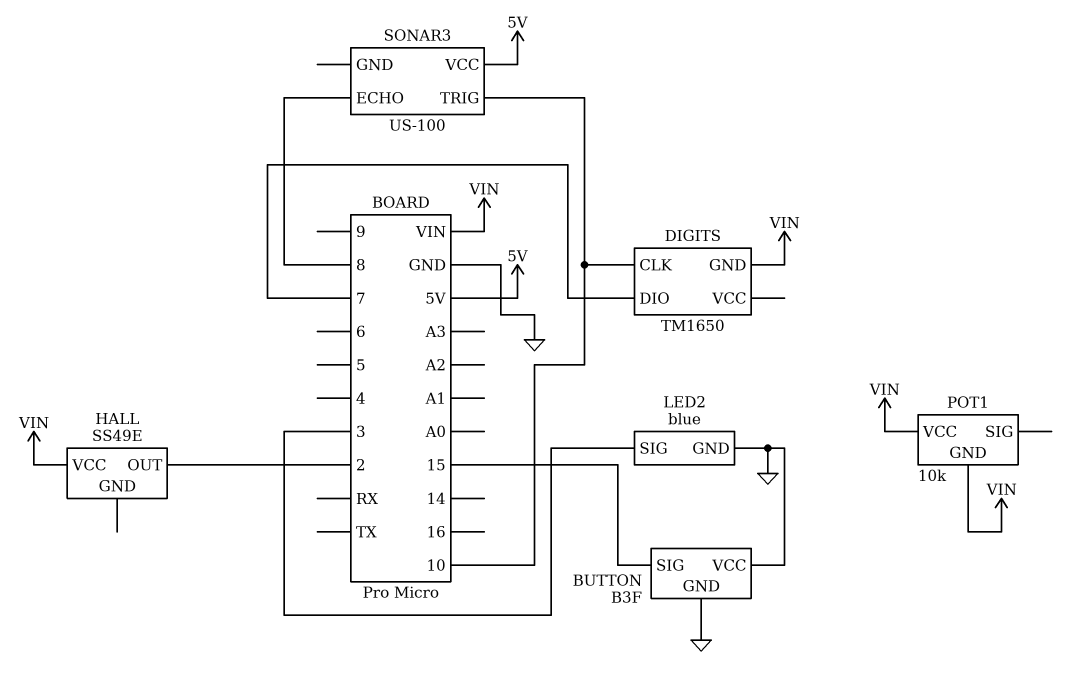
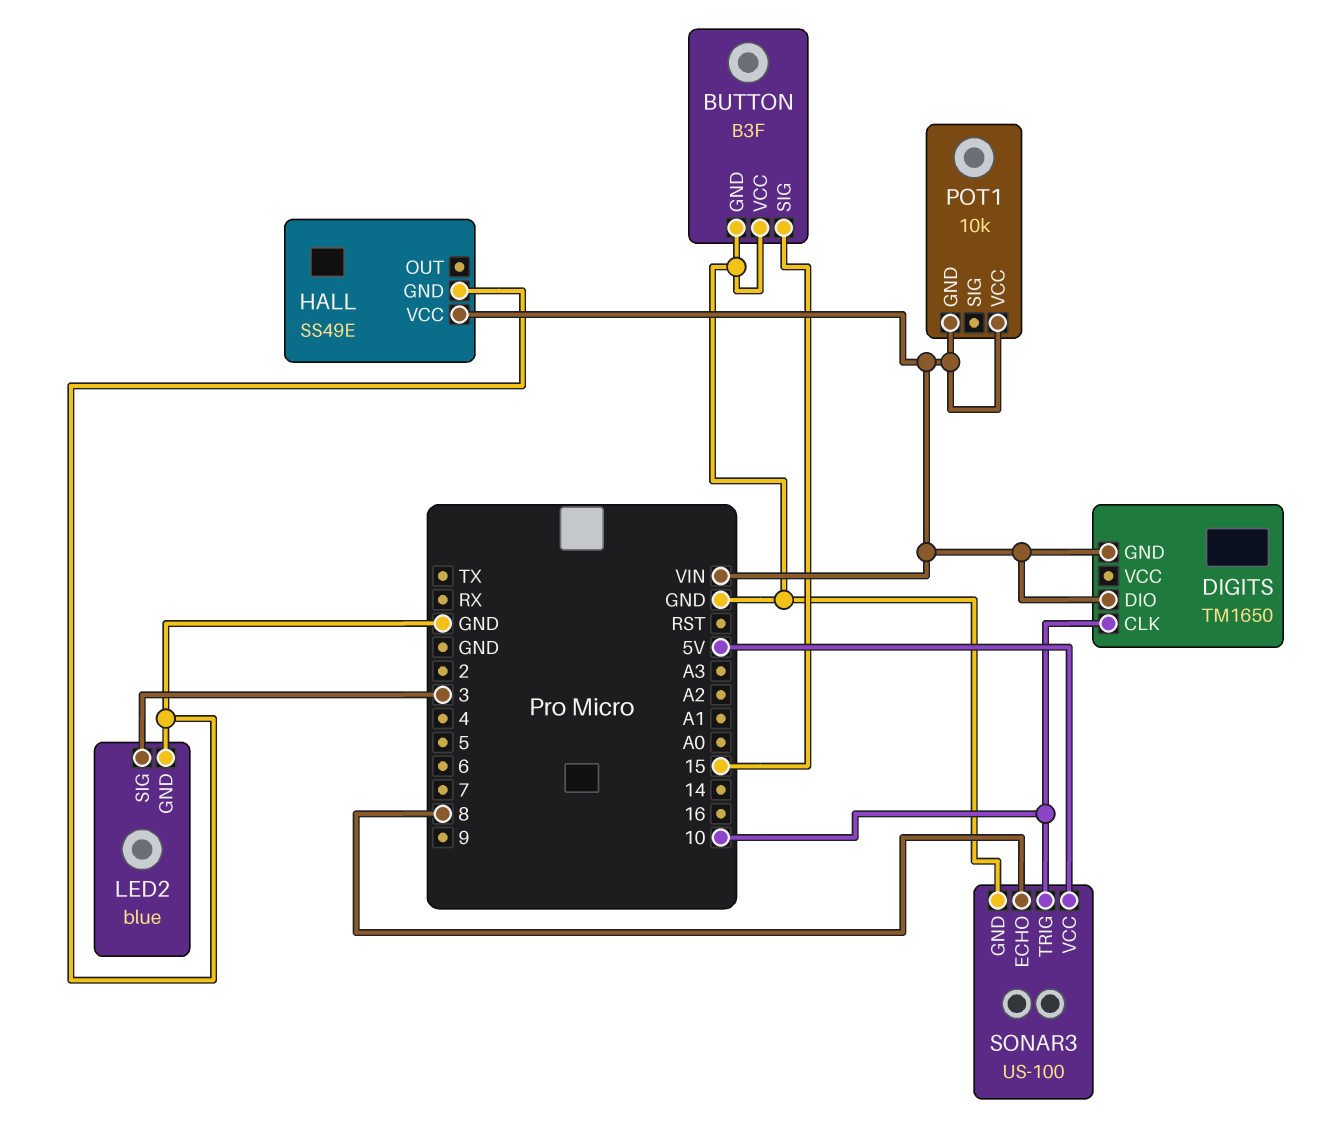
DIGITS pin DIO: 7 -> VIN
HALL pin GND: none -> GND
HALL pin OUT: 2 -> none
SONAR3 pin GND: none -> GND

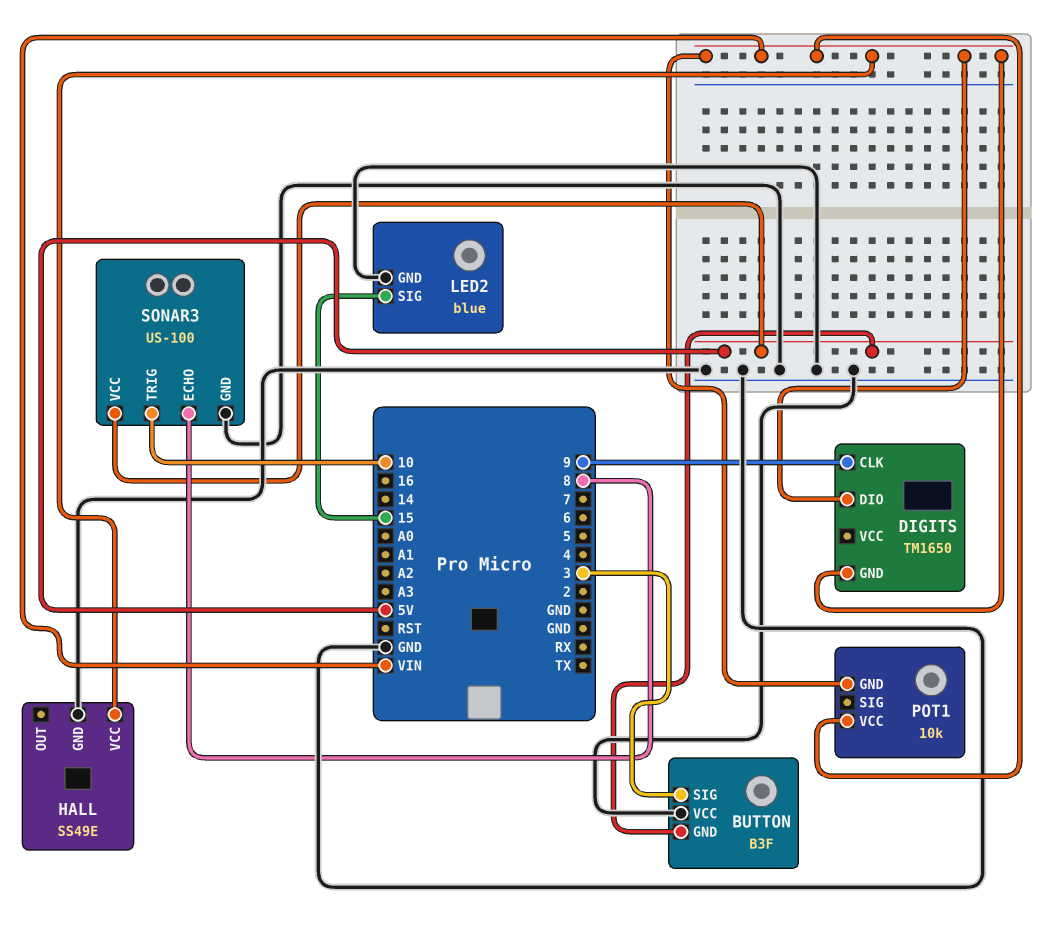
BUTTON pin GND: GND -> 5V
BUTTON pin SIG: 15 -> 3
DIGITS pin CLK: 10 -> 9
LED2 pin SIG: 3 -> 15

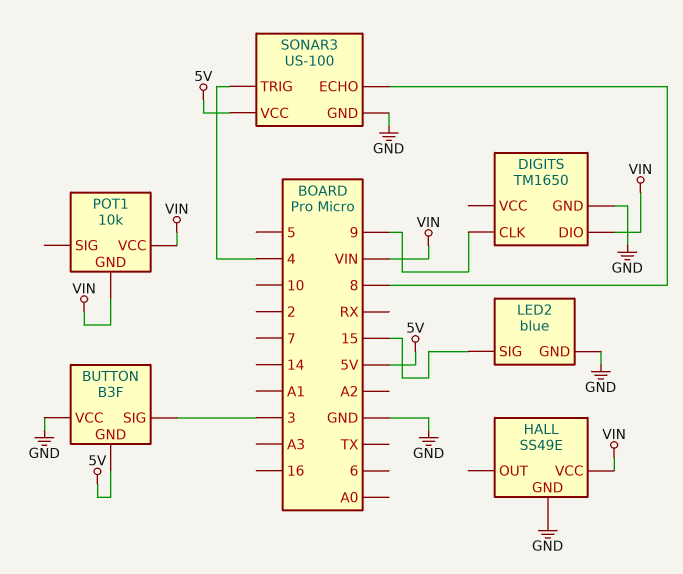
DIGITS pin GND: VIN -> GND
SONAR3 pin TRIG: 10 -> 4

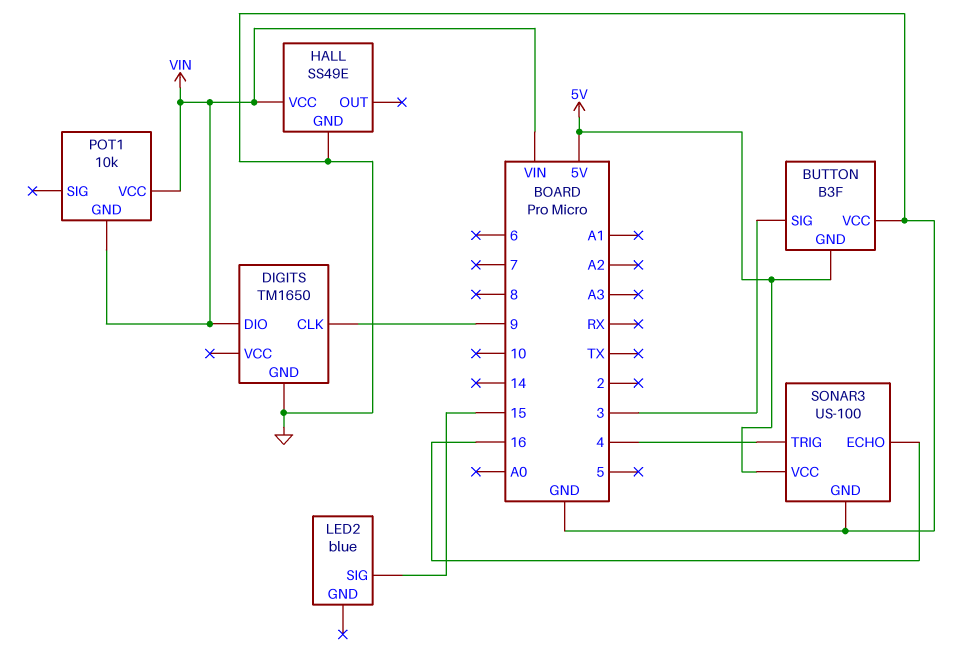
LED2 pin GND: GND -> none
SONAR3 pin ECHO: 8 -> 16

